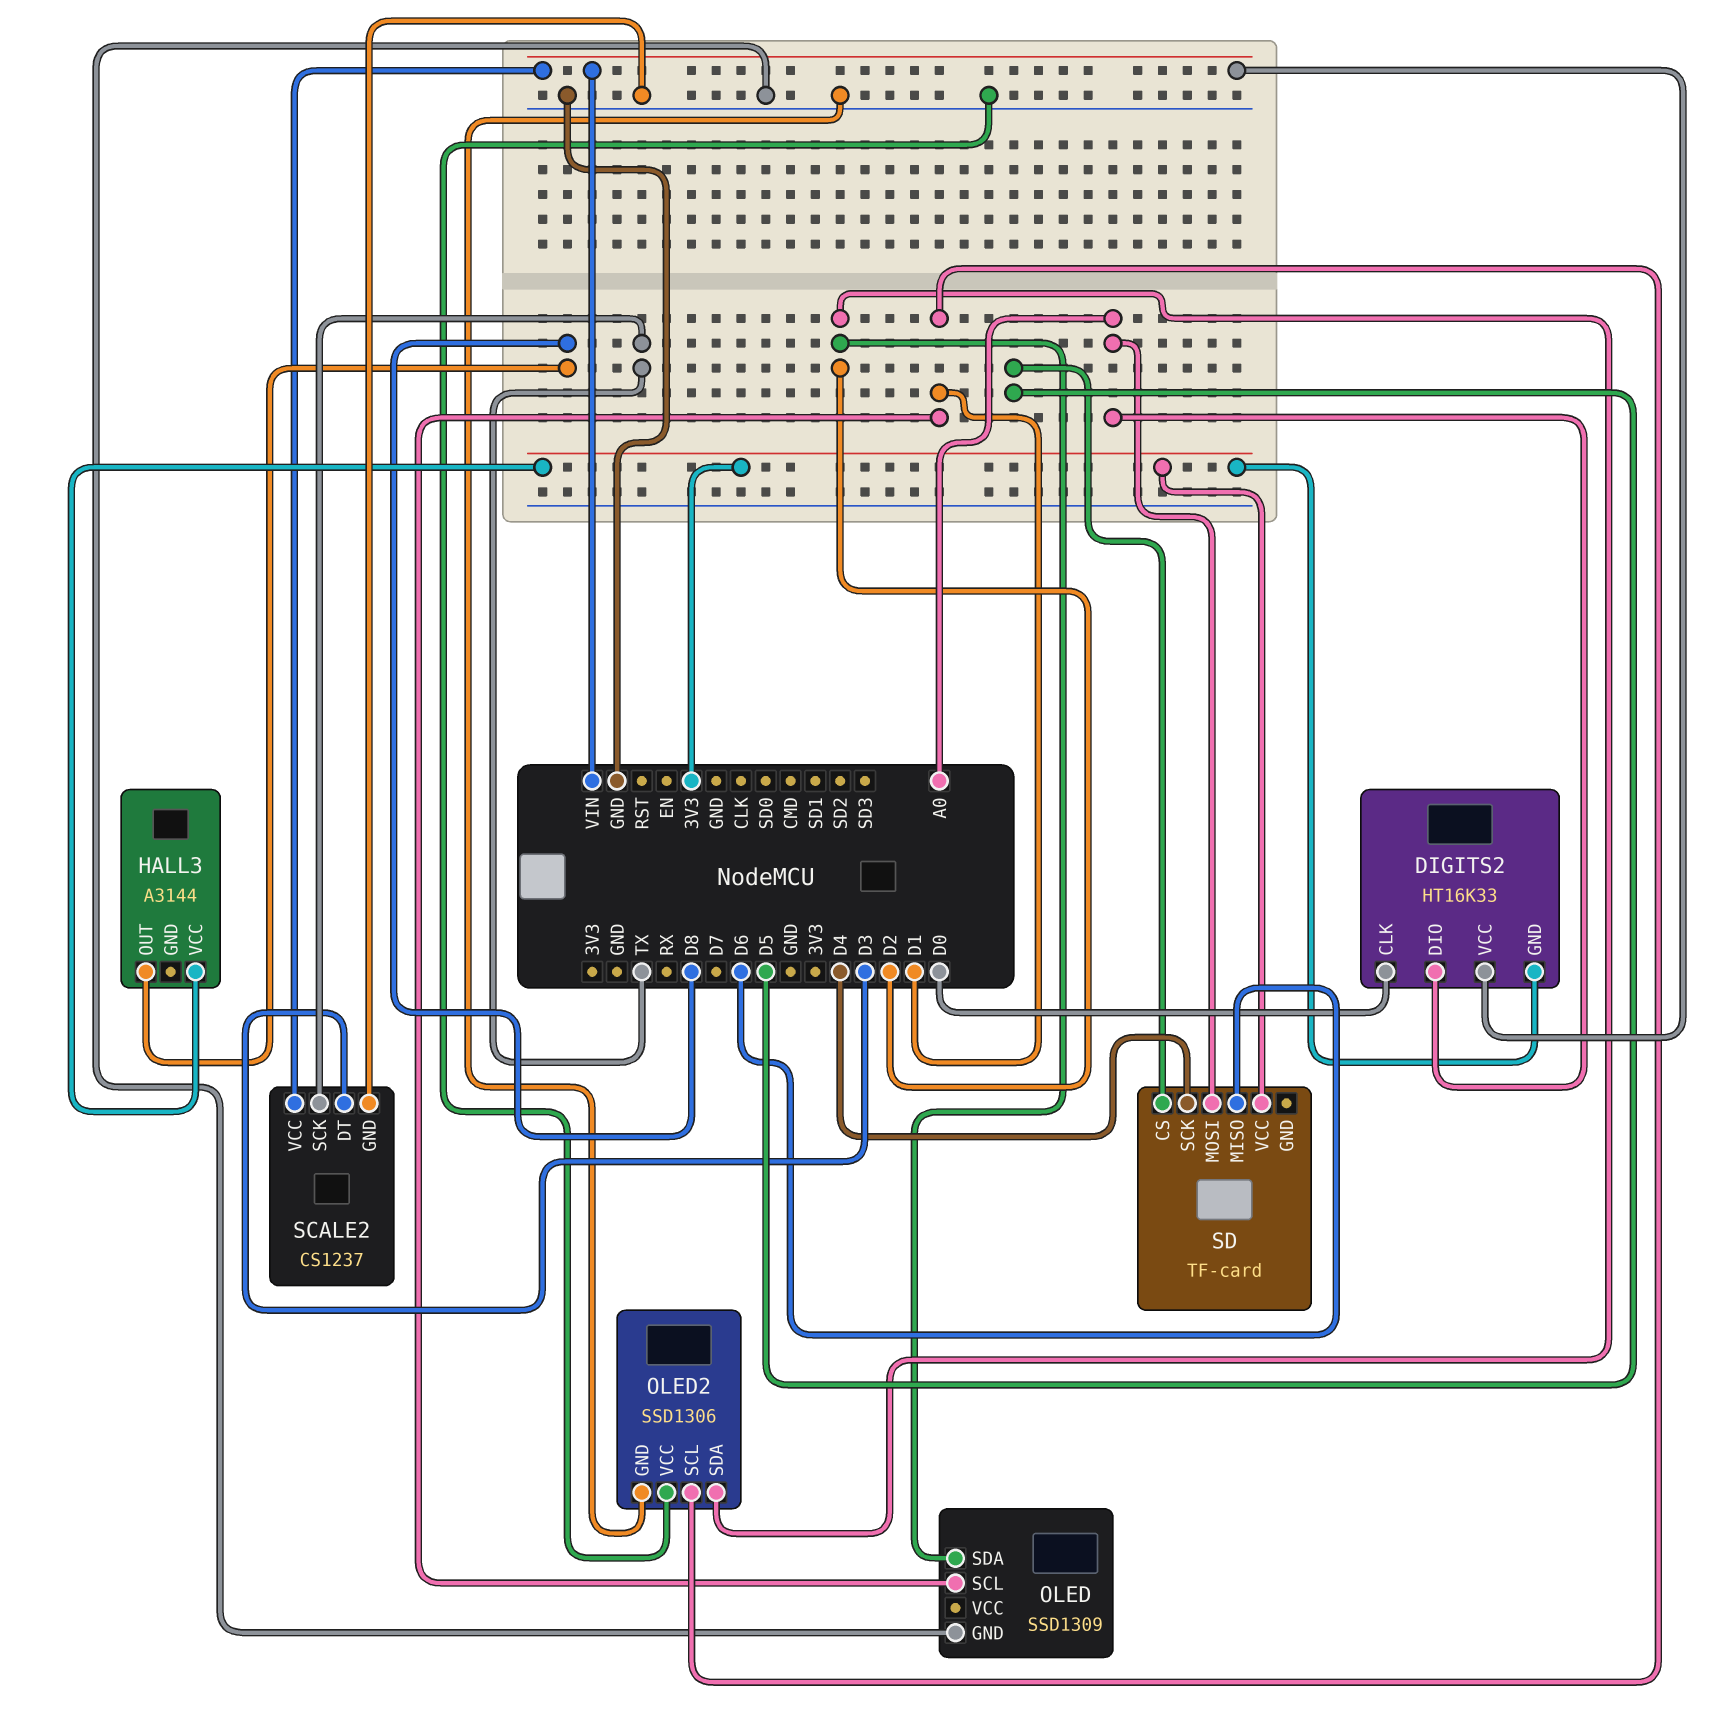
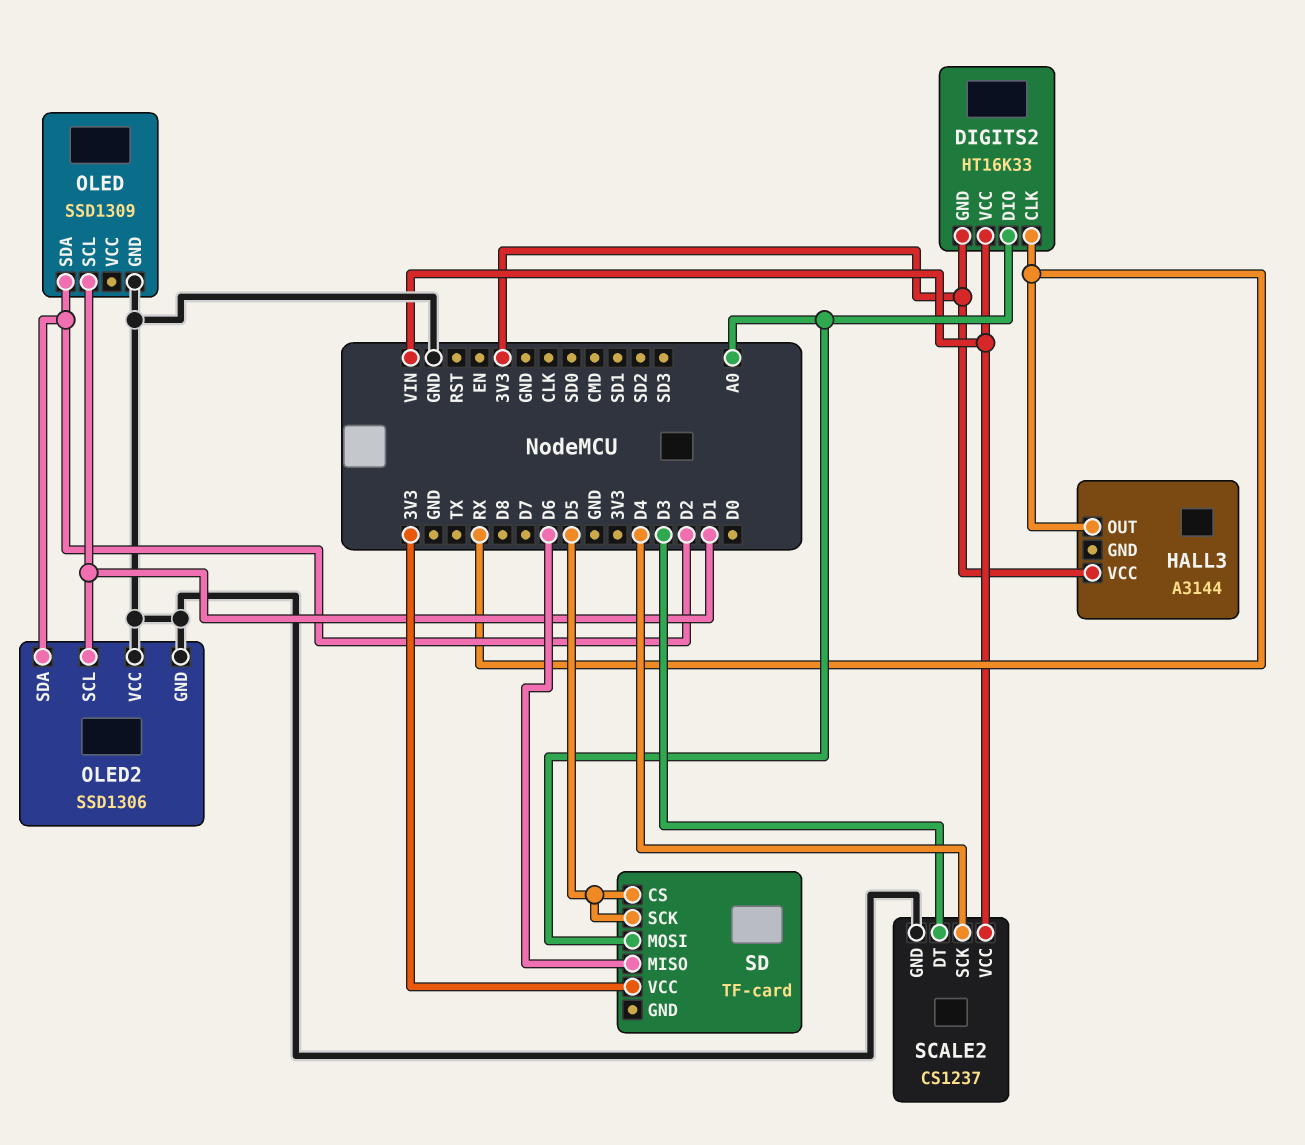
DIGITS2 pin CLK: D0 -> RX
HALL3 pin OUT: D8 -> RX
SCALE2 pin SCK: TX -> D4
SD pin SCK: D4 -> D5

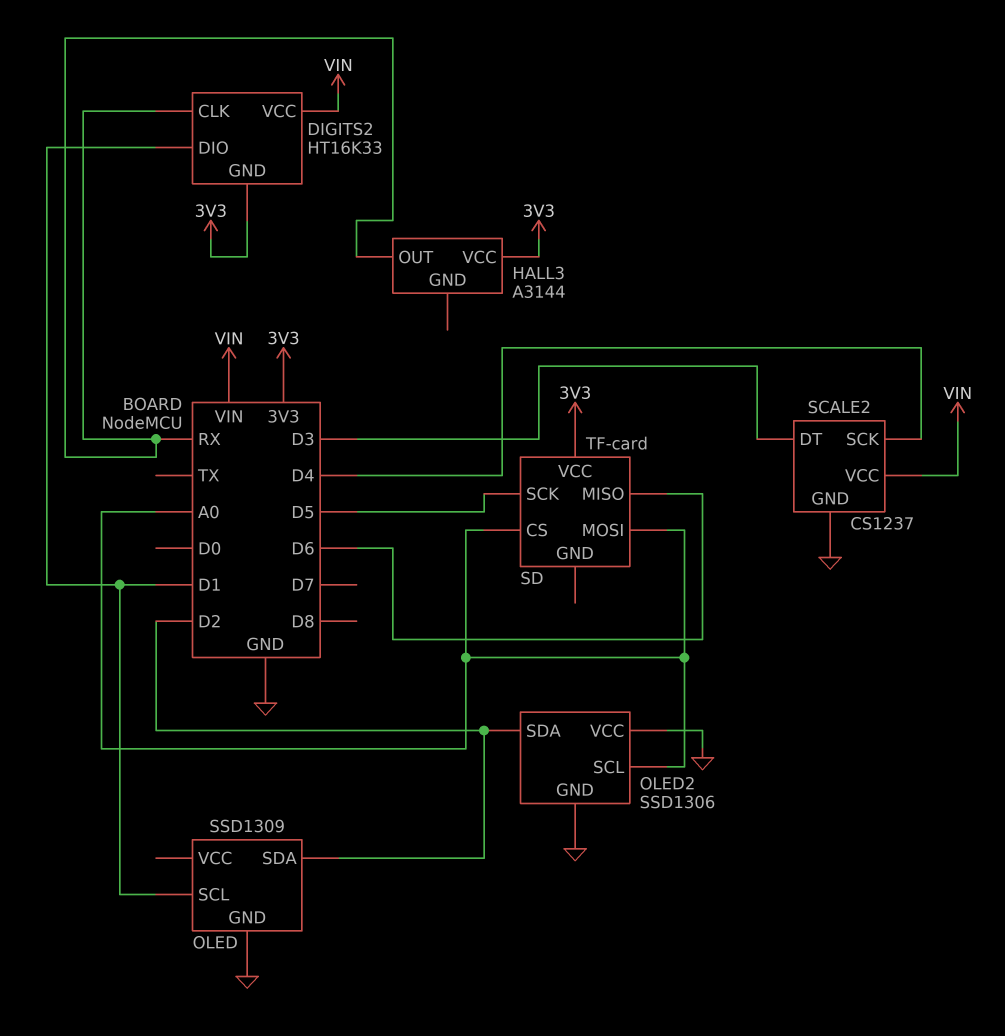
DIGITS2 pin DIO: A0 -> D1
OLED2 pin SCL: D1 -> A0
SD pin CS: D5 -> A0

